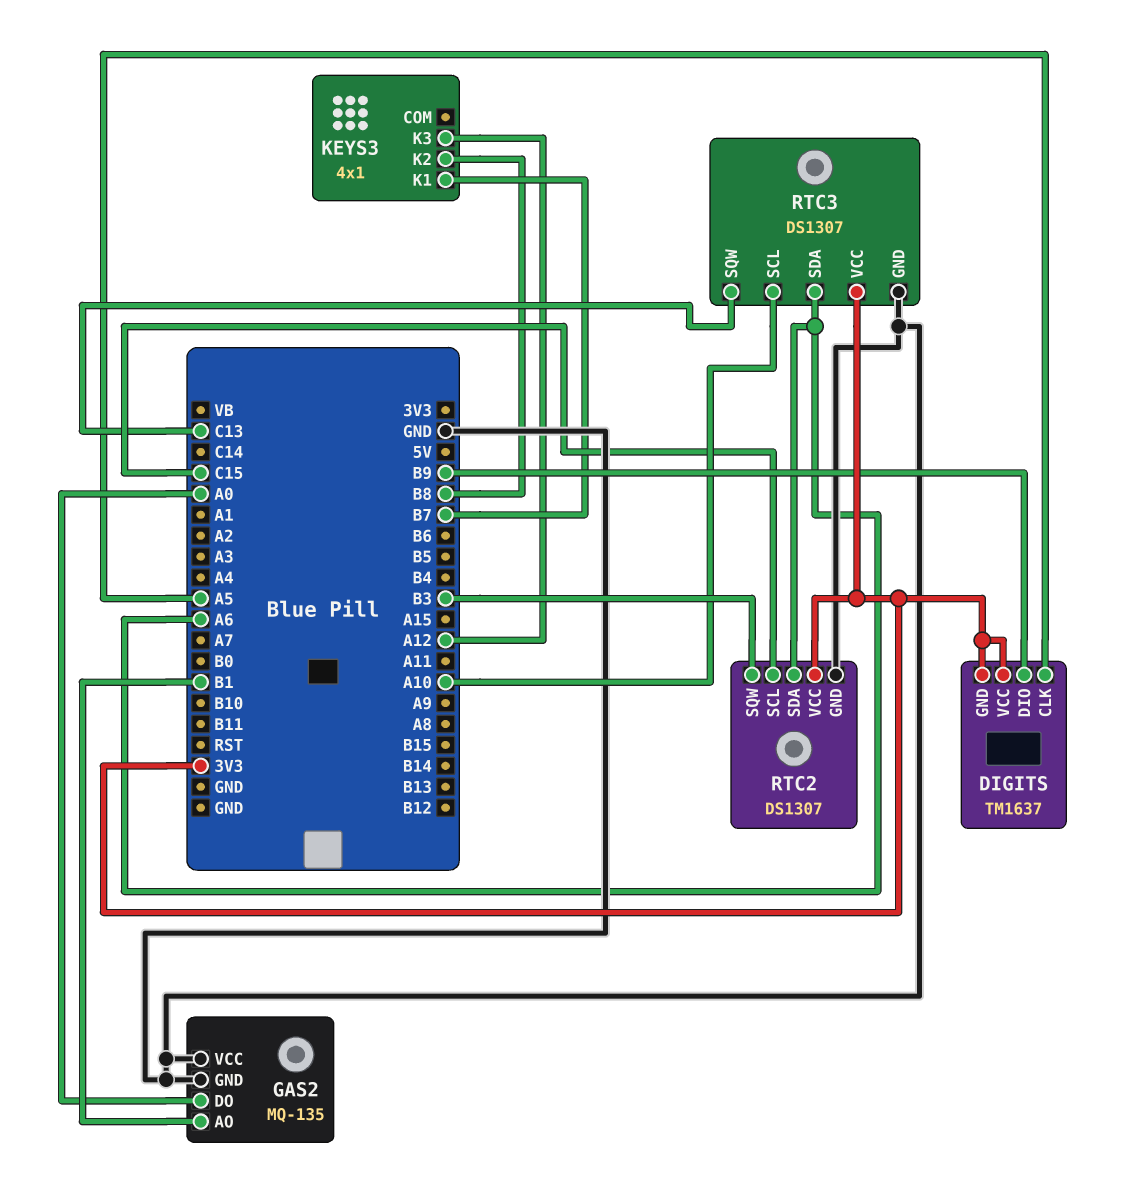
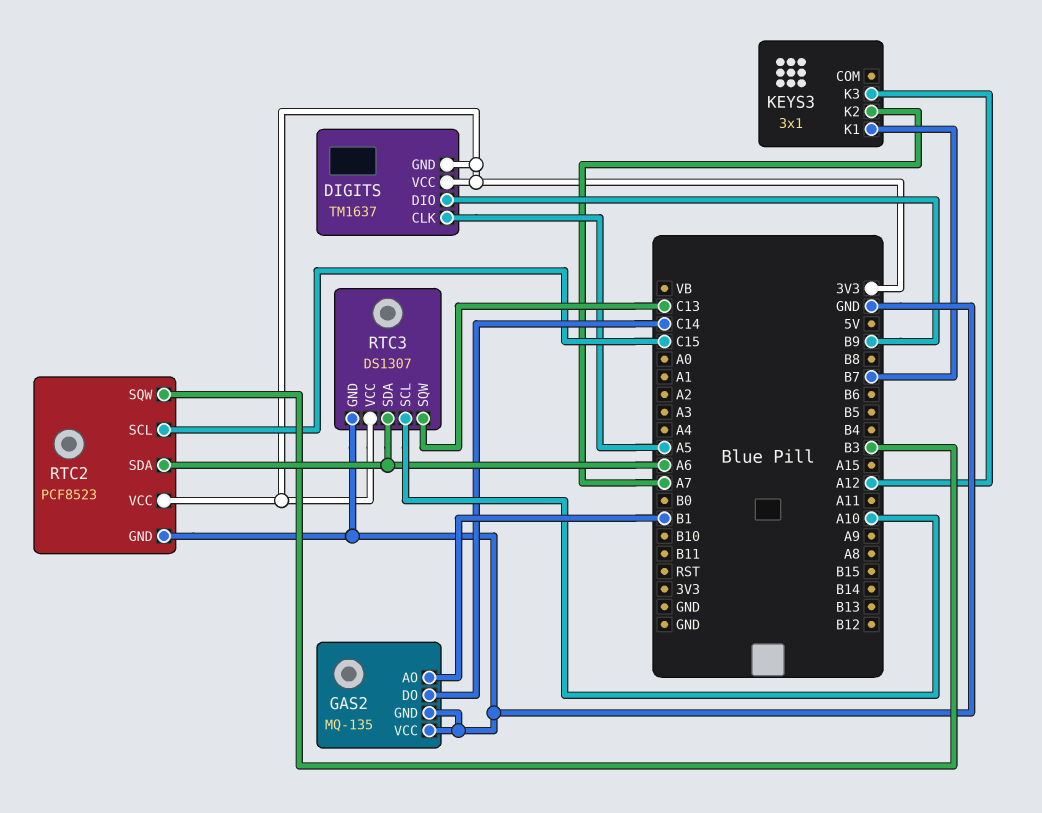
GAS2 pin DO: A0 -> C14
KEYS3: 4x1 -> 3x1
KEYS3 pin K2: B8 -> A7
RTC2: DS1307 -> PCF8523

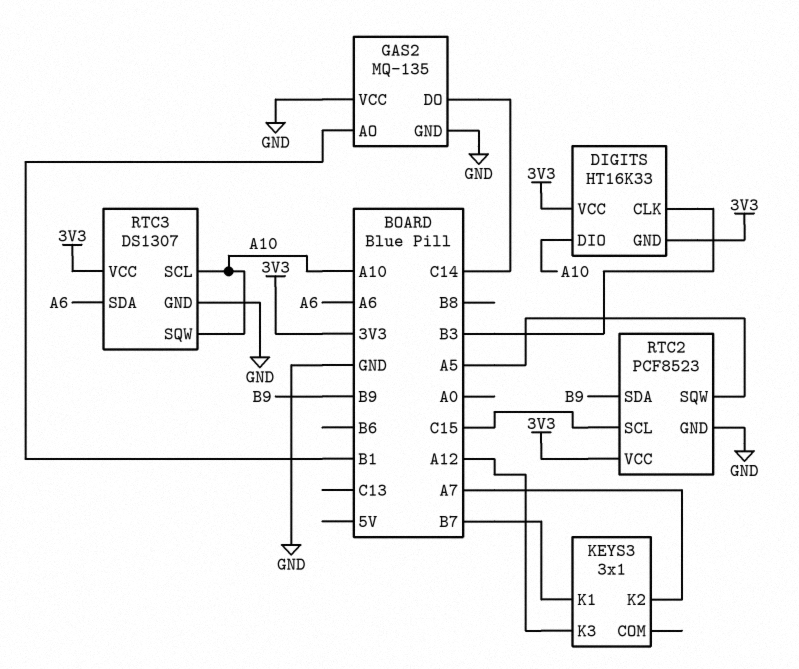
DIGITS: TM1637 -> HT16K33
DIGITS pin CLK: A5 -> B3
DIGITS pin DIO: B9 -> A10
RTC2 pin SDA: A6 -> B9
RTC2 pin SQW: B3 -> A5
RTC3 pin SQW: C13 -> A10

